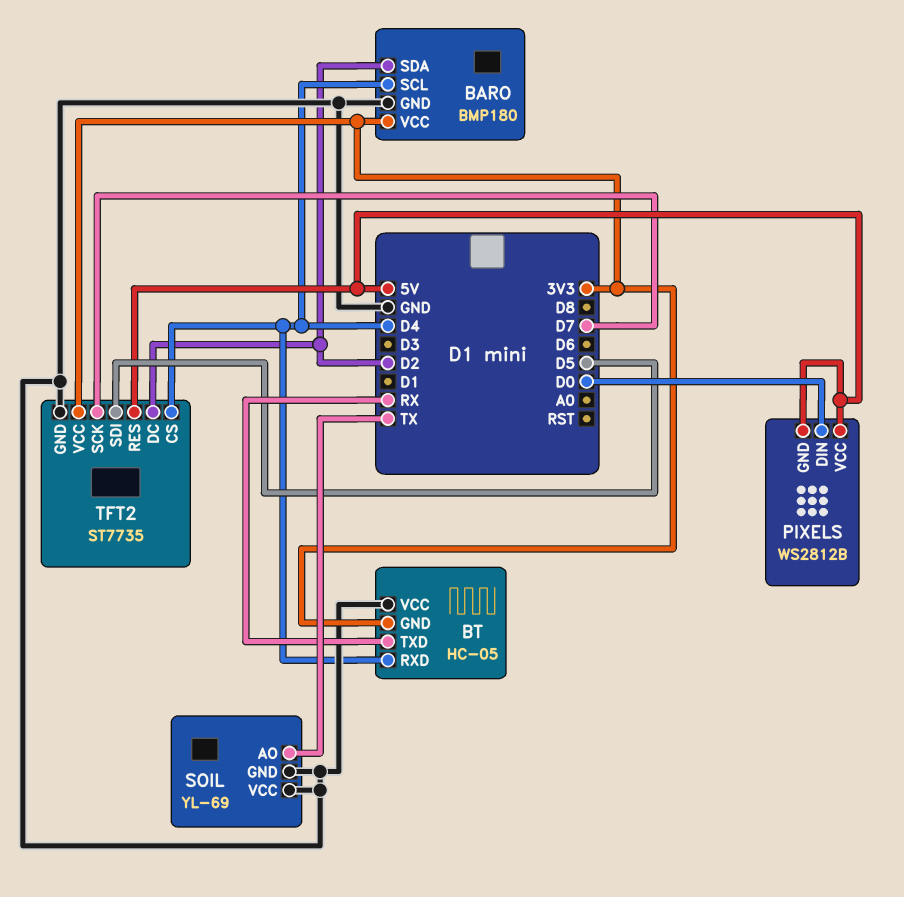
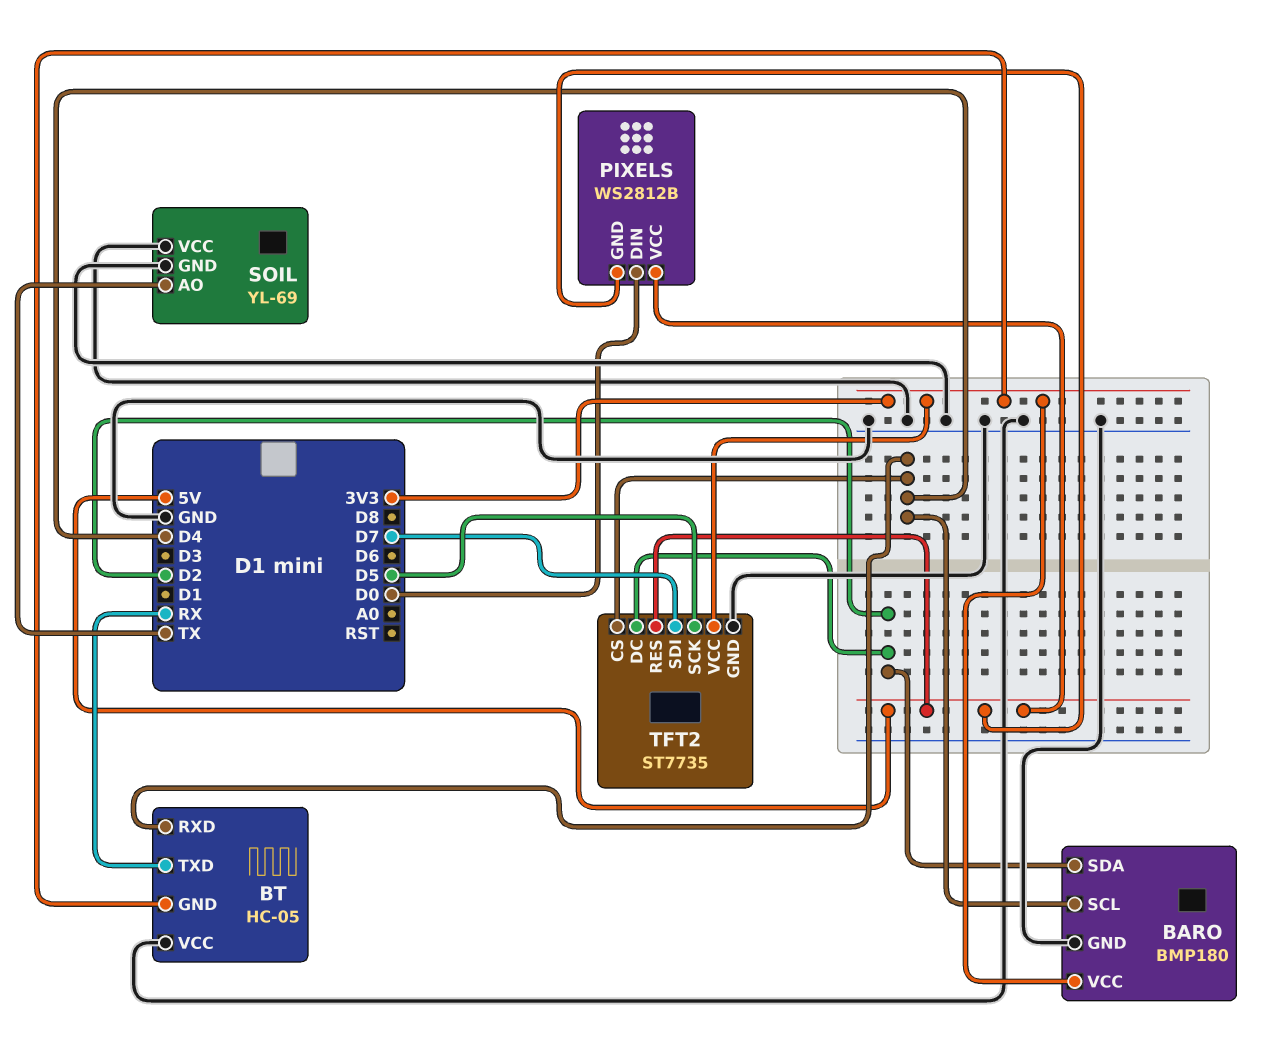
TFT2 pin SCK: D7 -> D5
TFT2 pin SDI: D5 -> D7

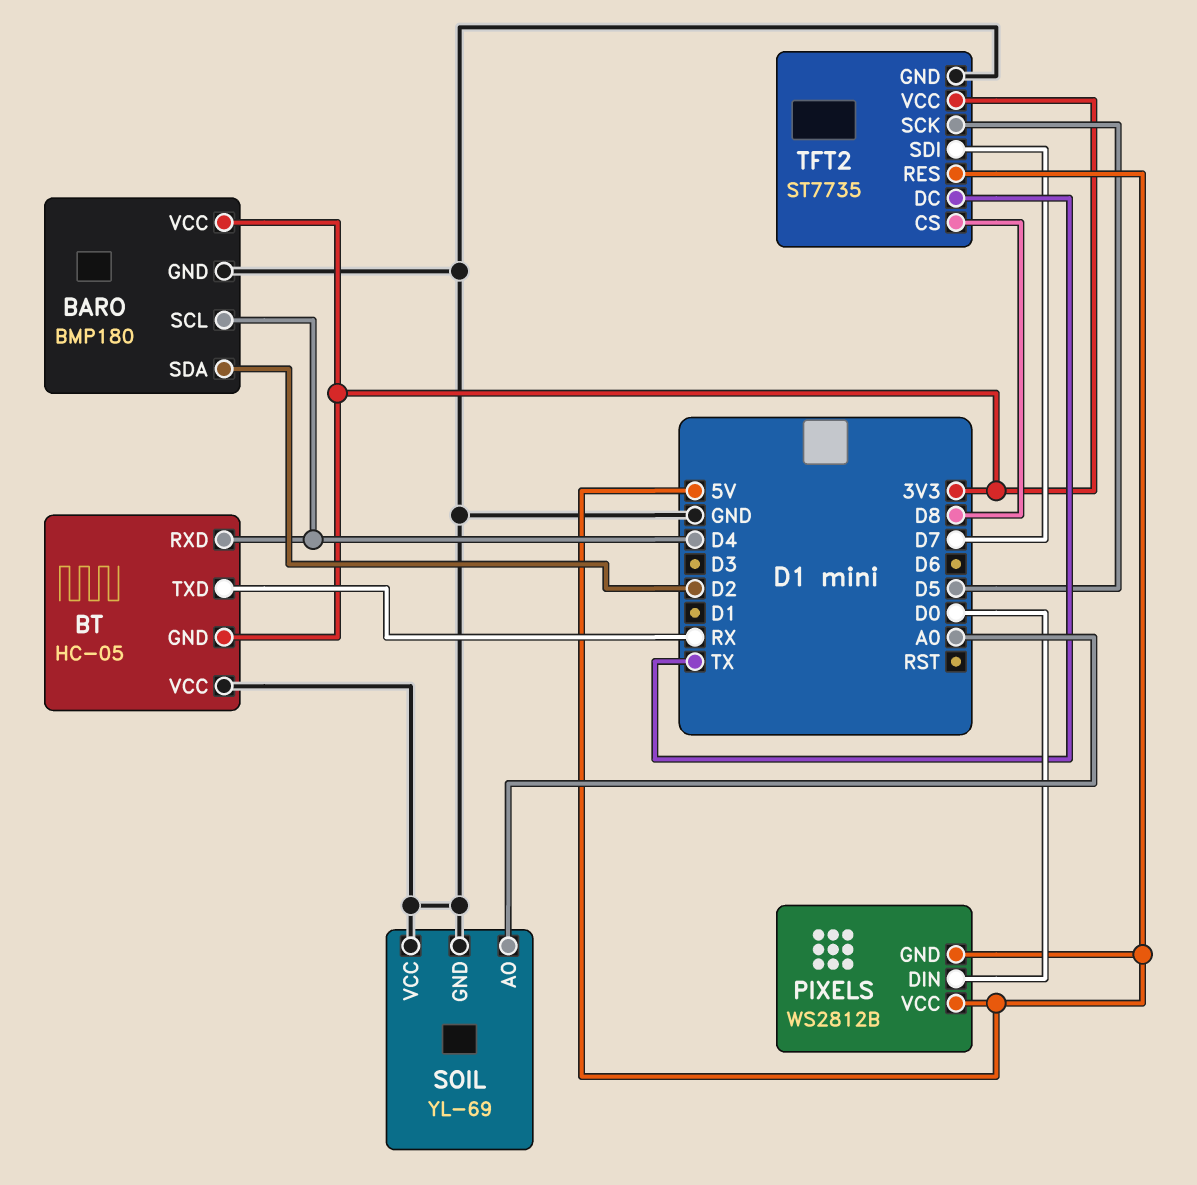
SOIL pin AO: TX -> A0
TFT2 pin CS: D4 -> D8
TFT2 pin DC: D2 -> TX

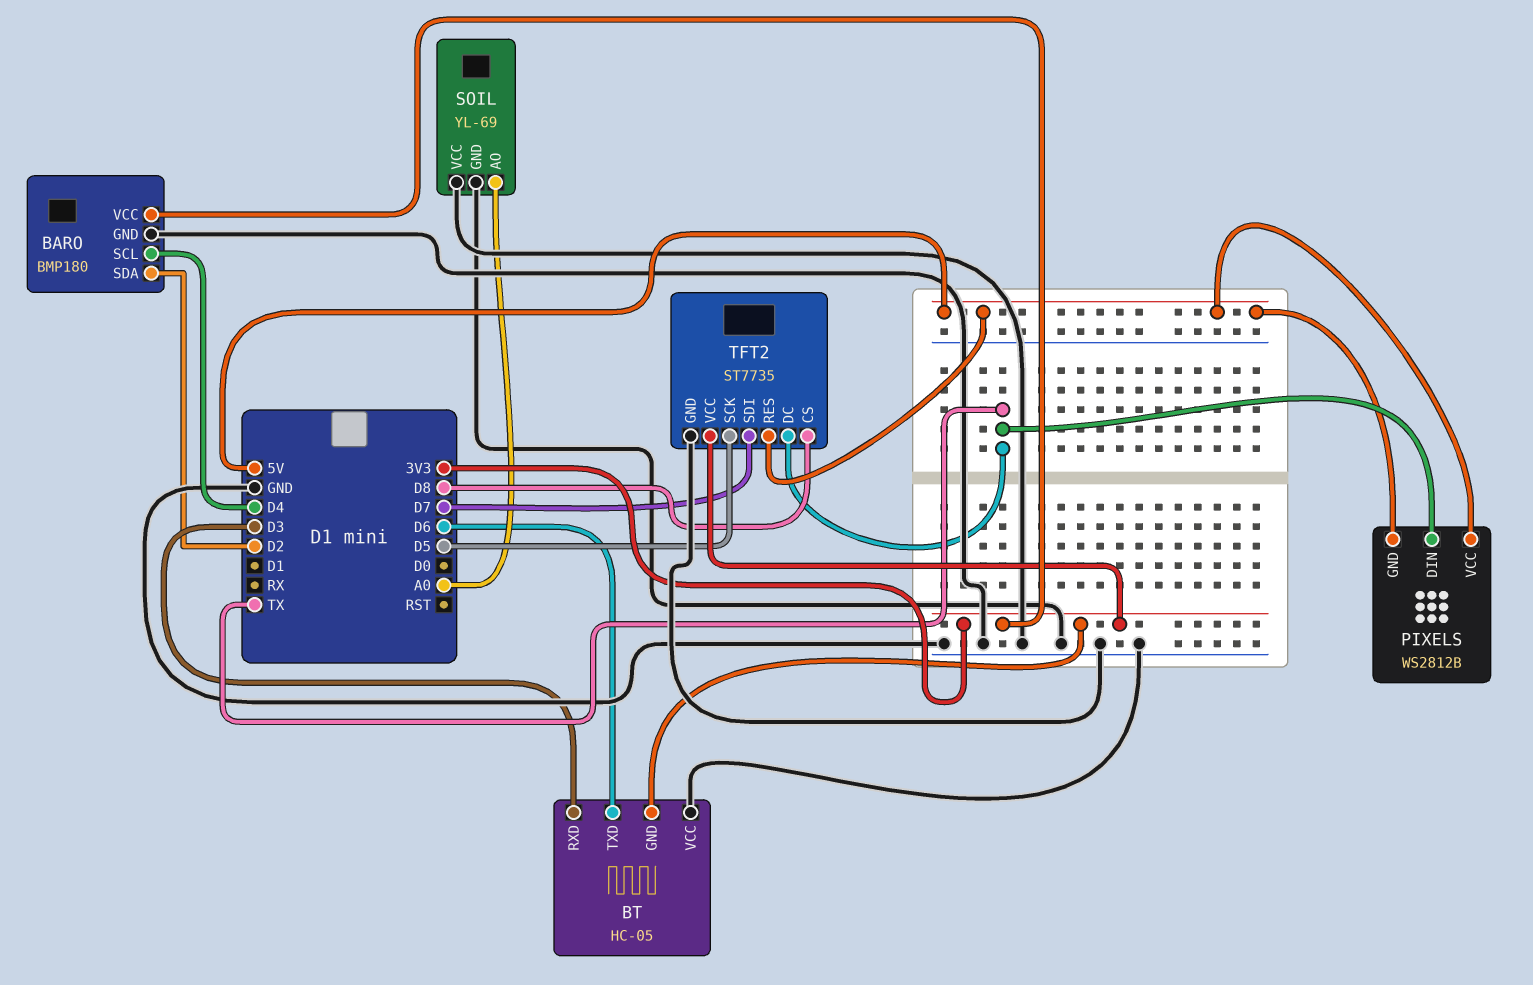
BT pin RXD: D4 -> D3
BT pin TXD: RX -> D6
PIXELS pin DIN: D0 -> TX

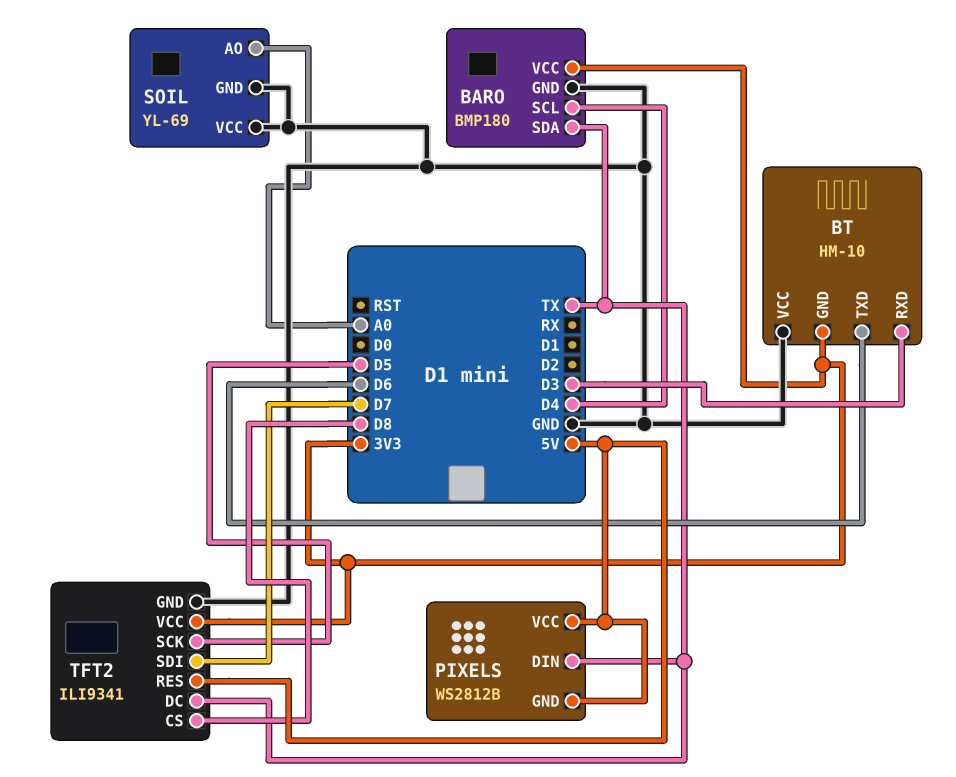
BARO pin SDA: D2 -> TX
BT: HC-05 -> HM-10
TFT2: ST7735 -> ILI9341

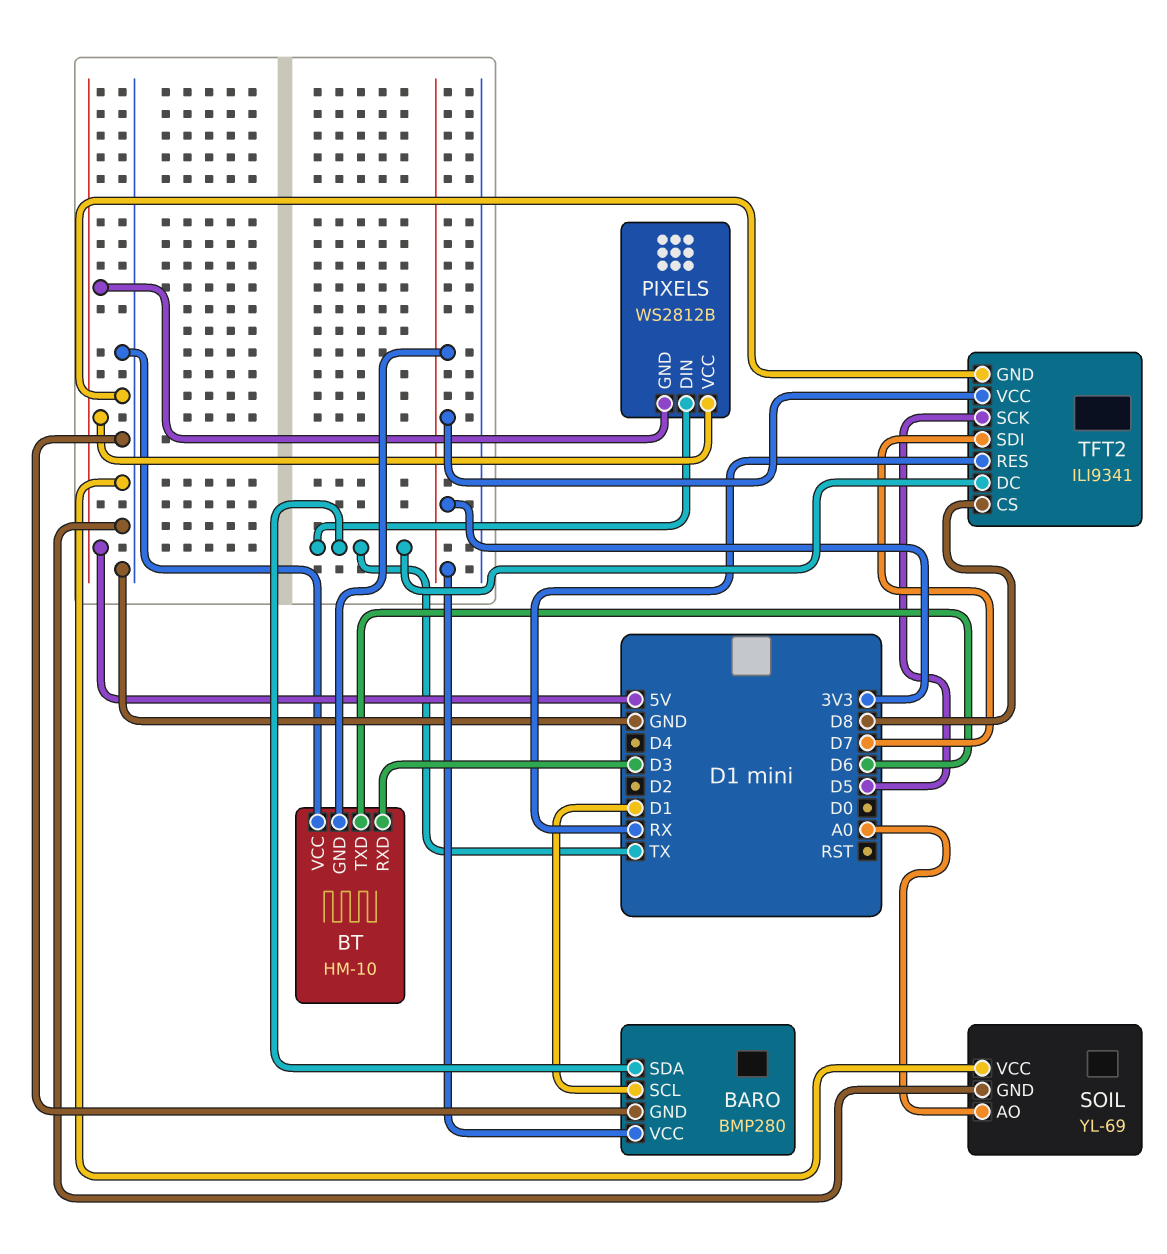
BARO: BMP180 -> BMP280
BARO pin SCL: D4 -> D1
TFT2 pin RES: 5V -> RX

